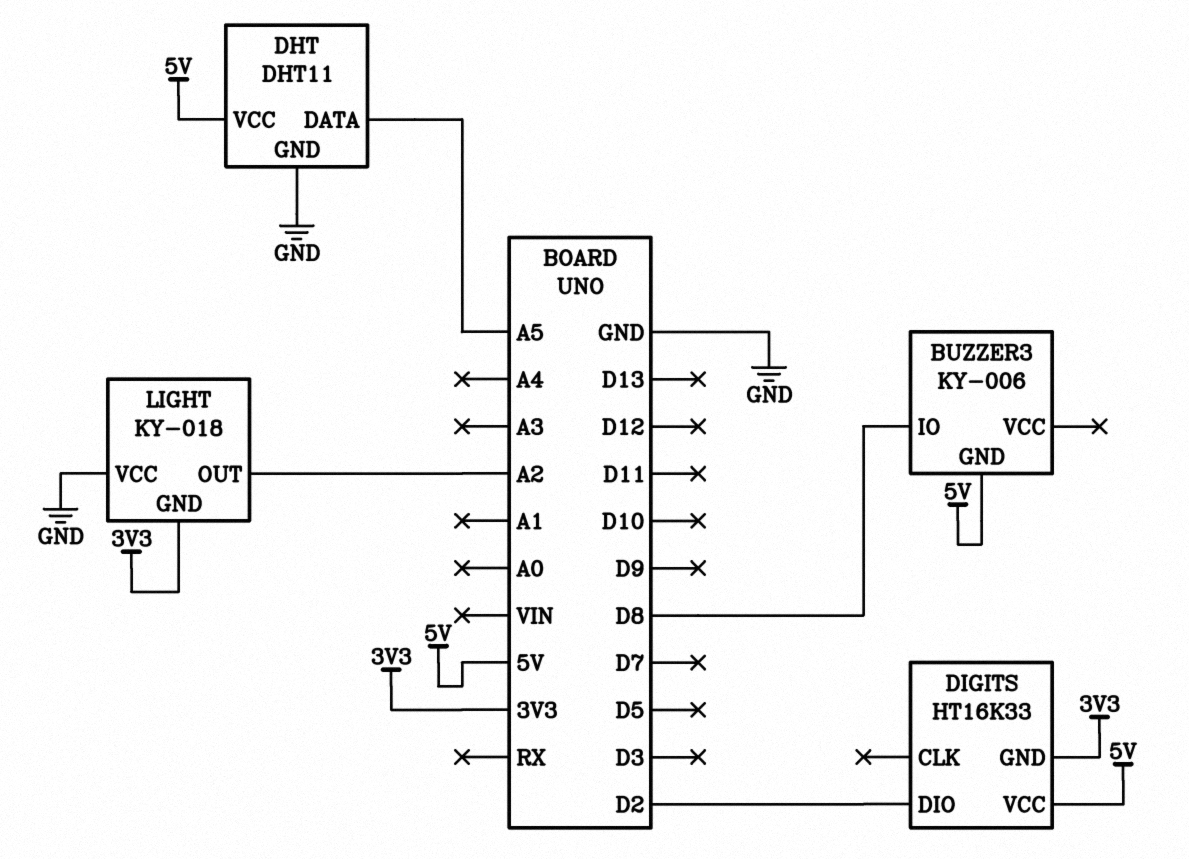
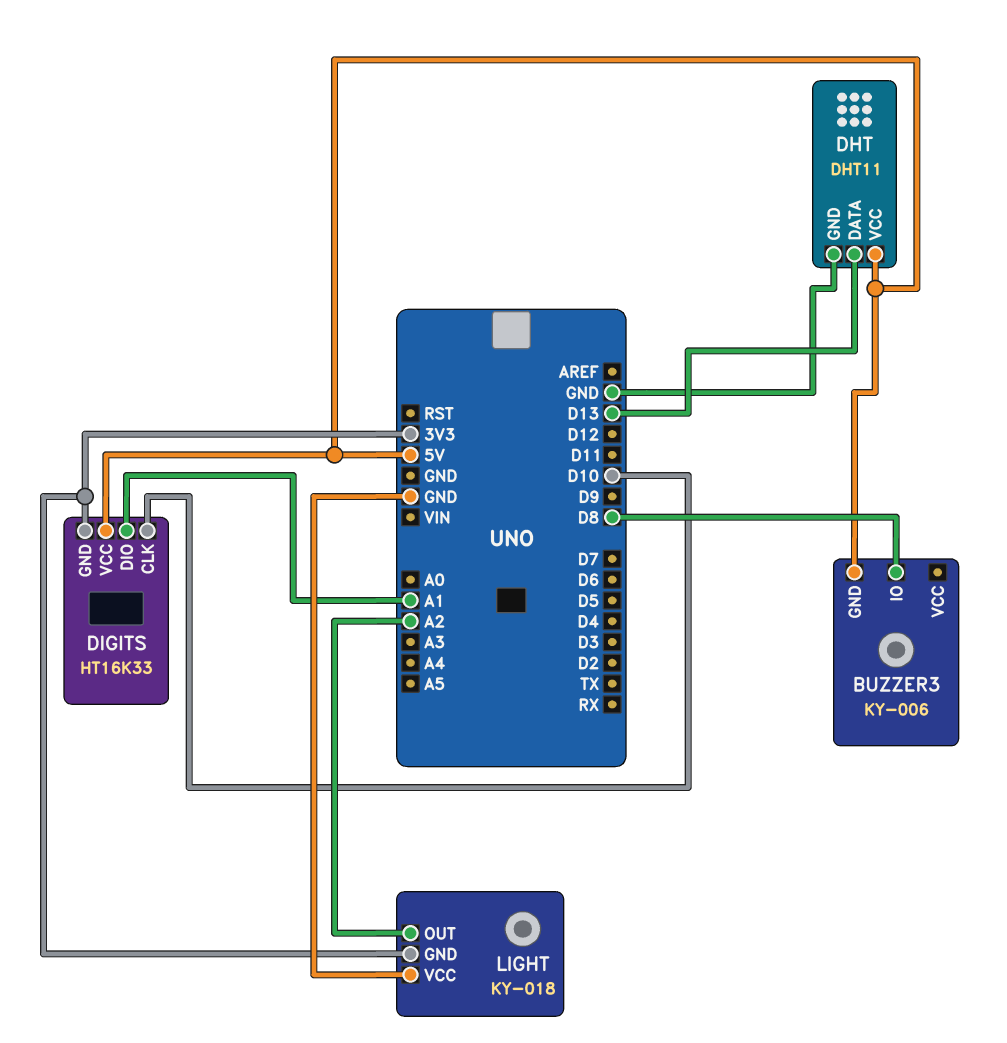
DHT pin DATA: A5 -> D13
DIGITS pin CLK: none -> D10
DIGITS pin DIO: D2 -> A1

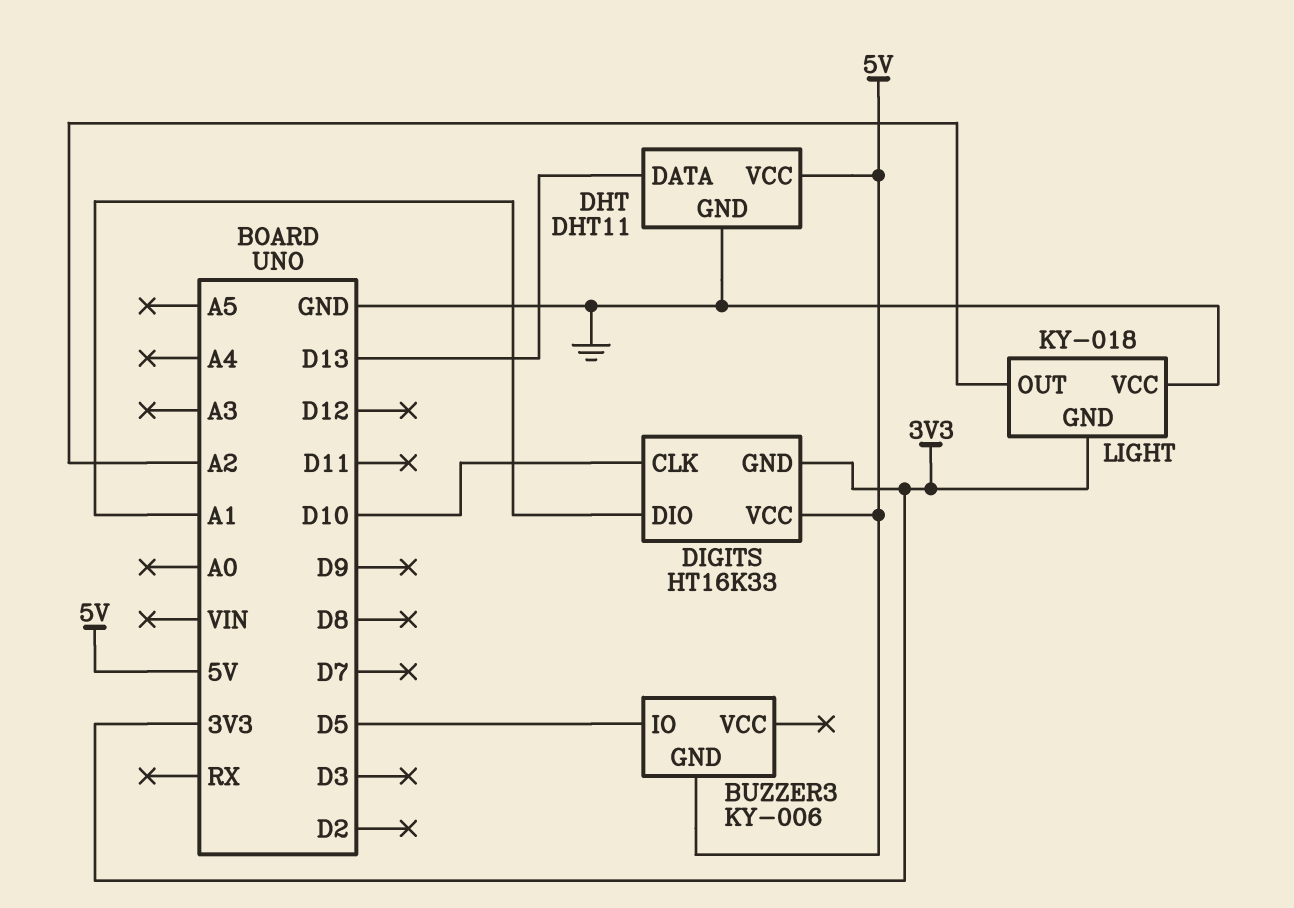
BUZZER3 pin IO: D8 -> D5

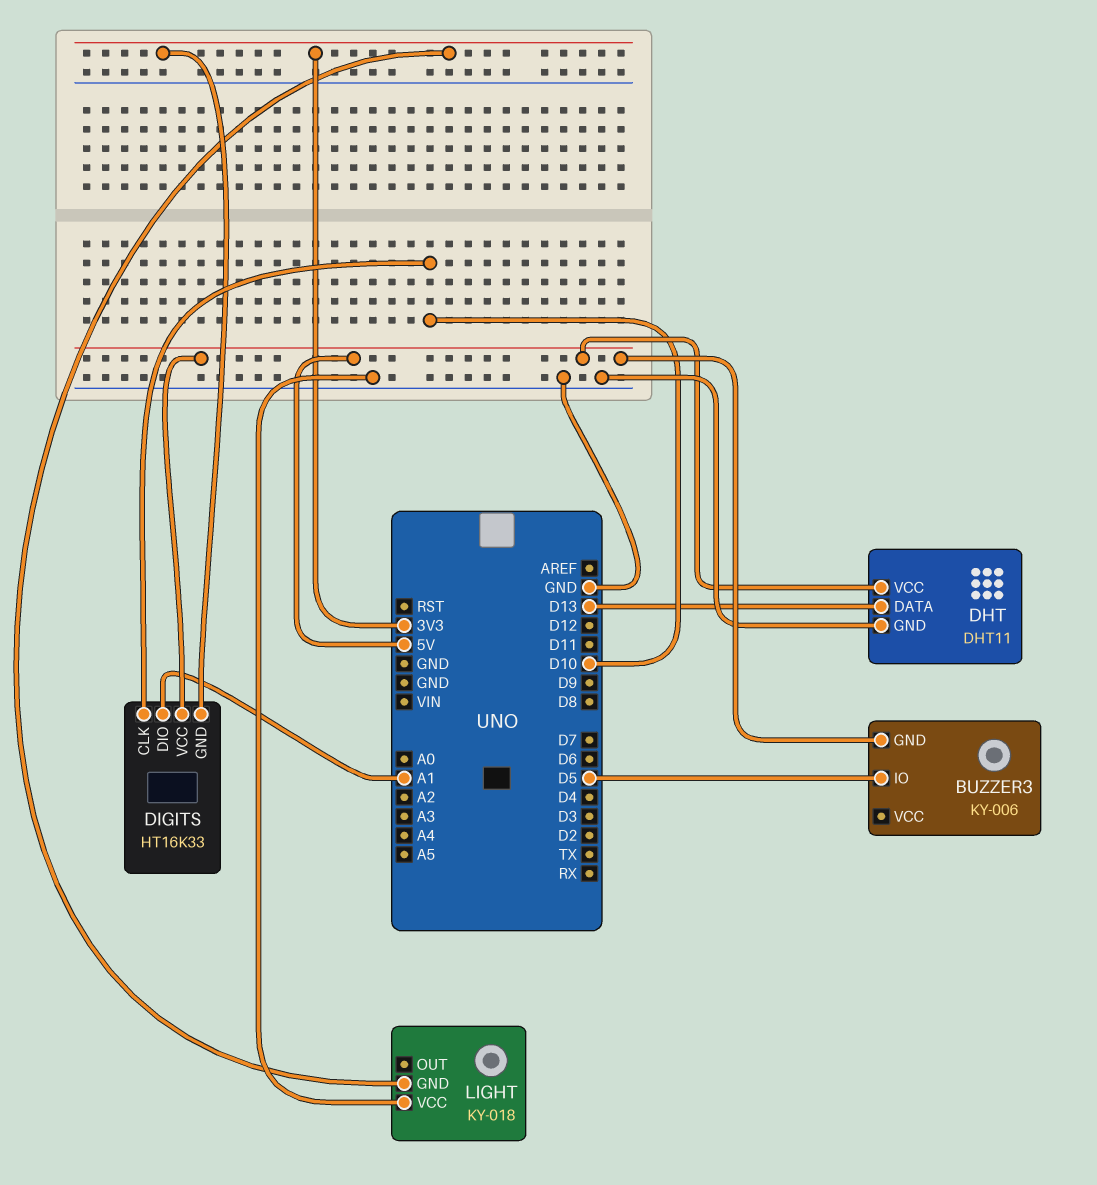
LIGHT pin OUT: A2 -> none

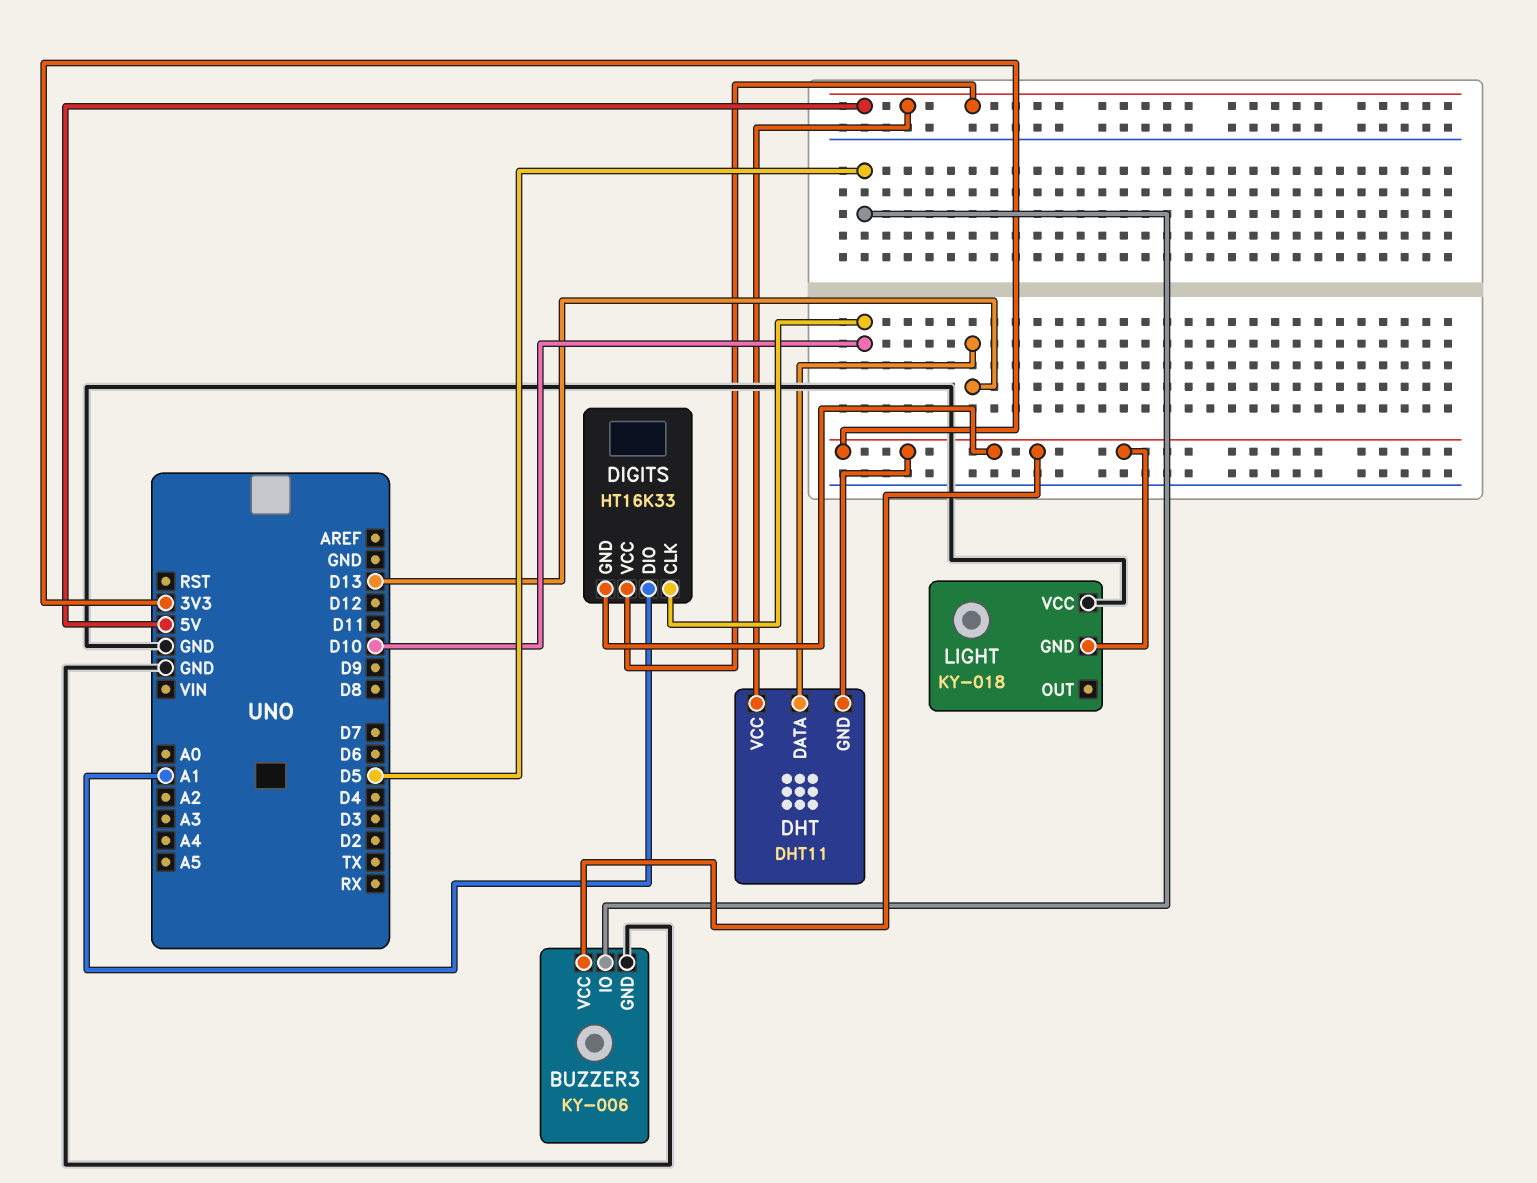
BUZZER3 pin GND: 5V -> GND
BUZZER3 pin VCC: none -> 3V3
DHT pin GND: GND -> 3V3

